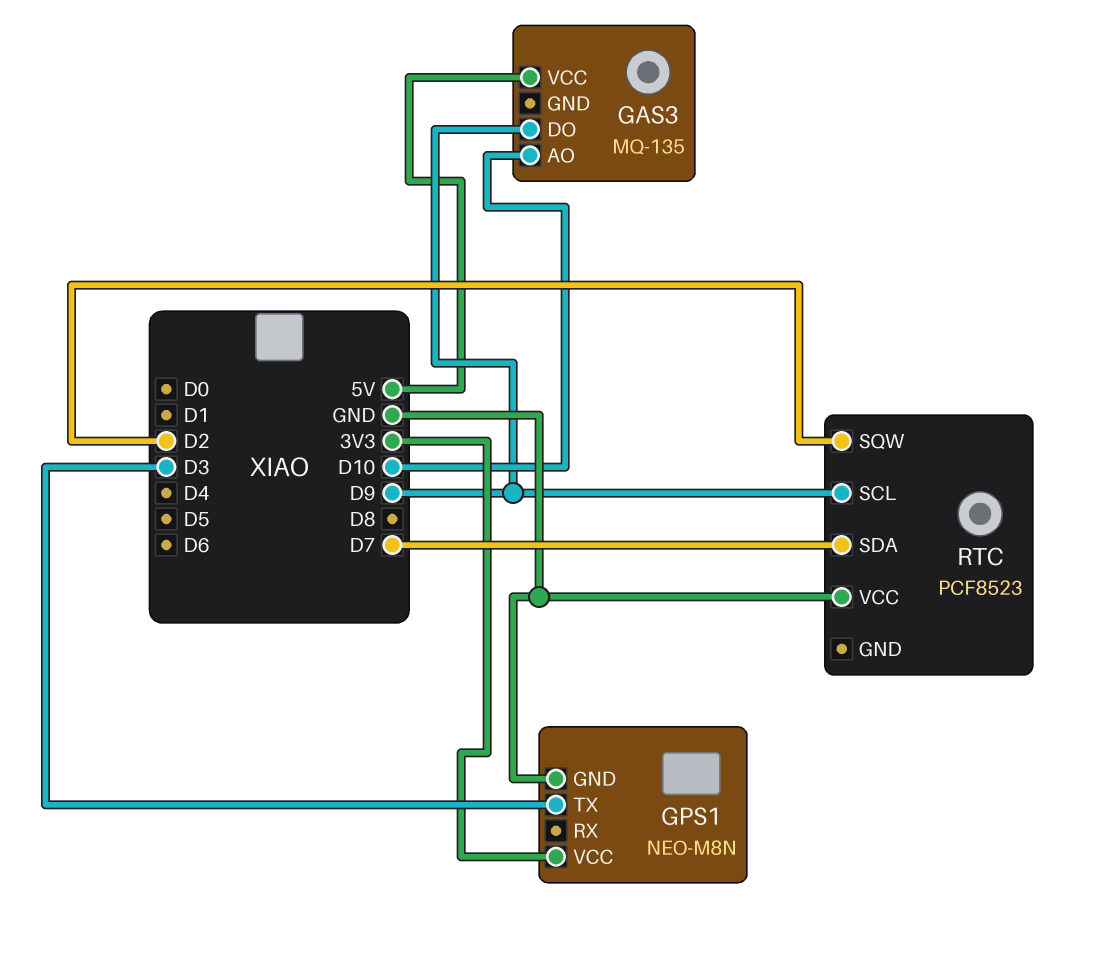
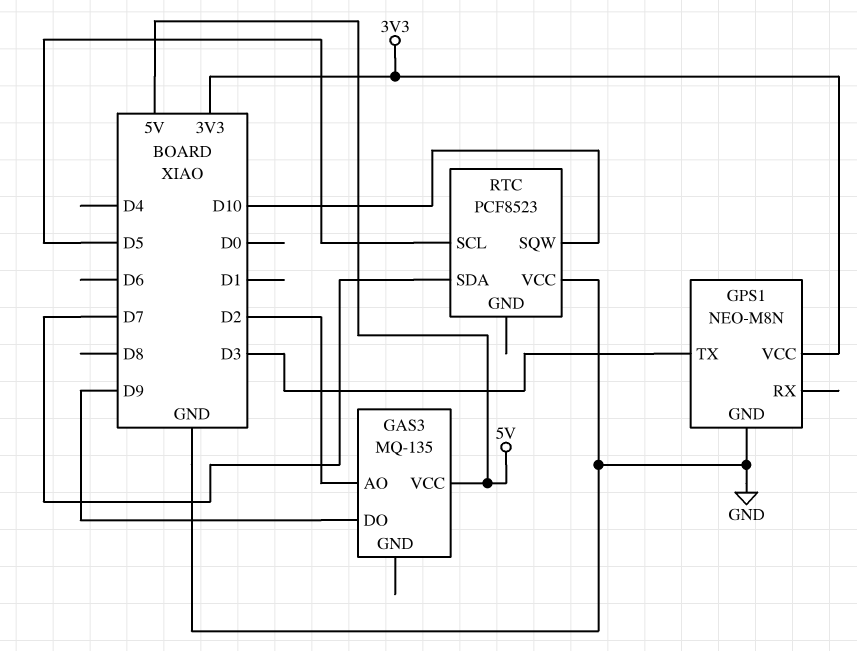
GAS3 pin AO: D10 -> D2
RTC pin SCL: D9 -> D5
RTC pin SQW: D2 -> D10

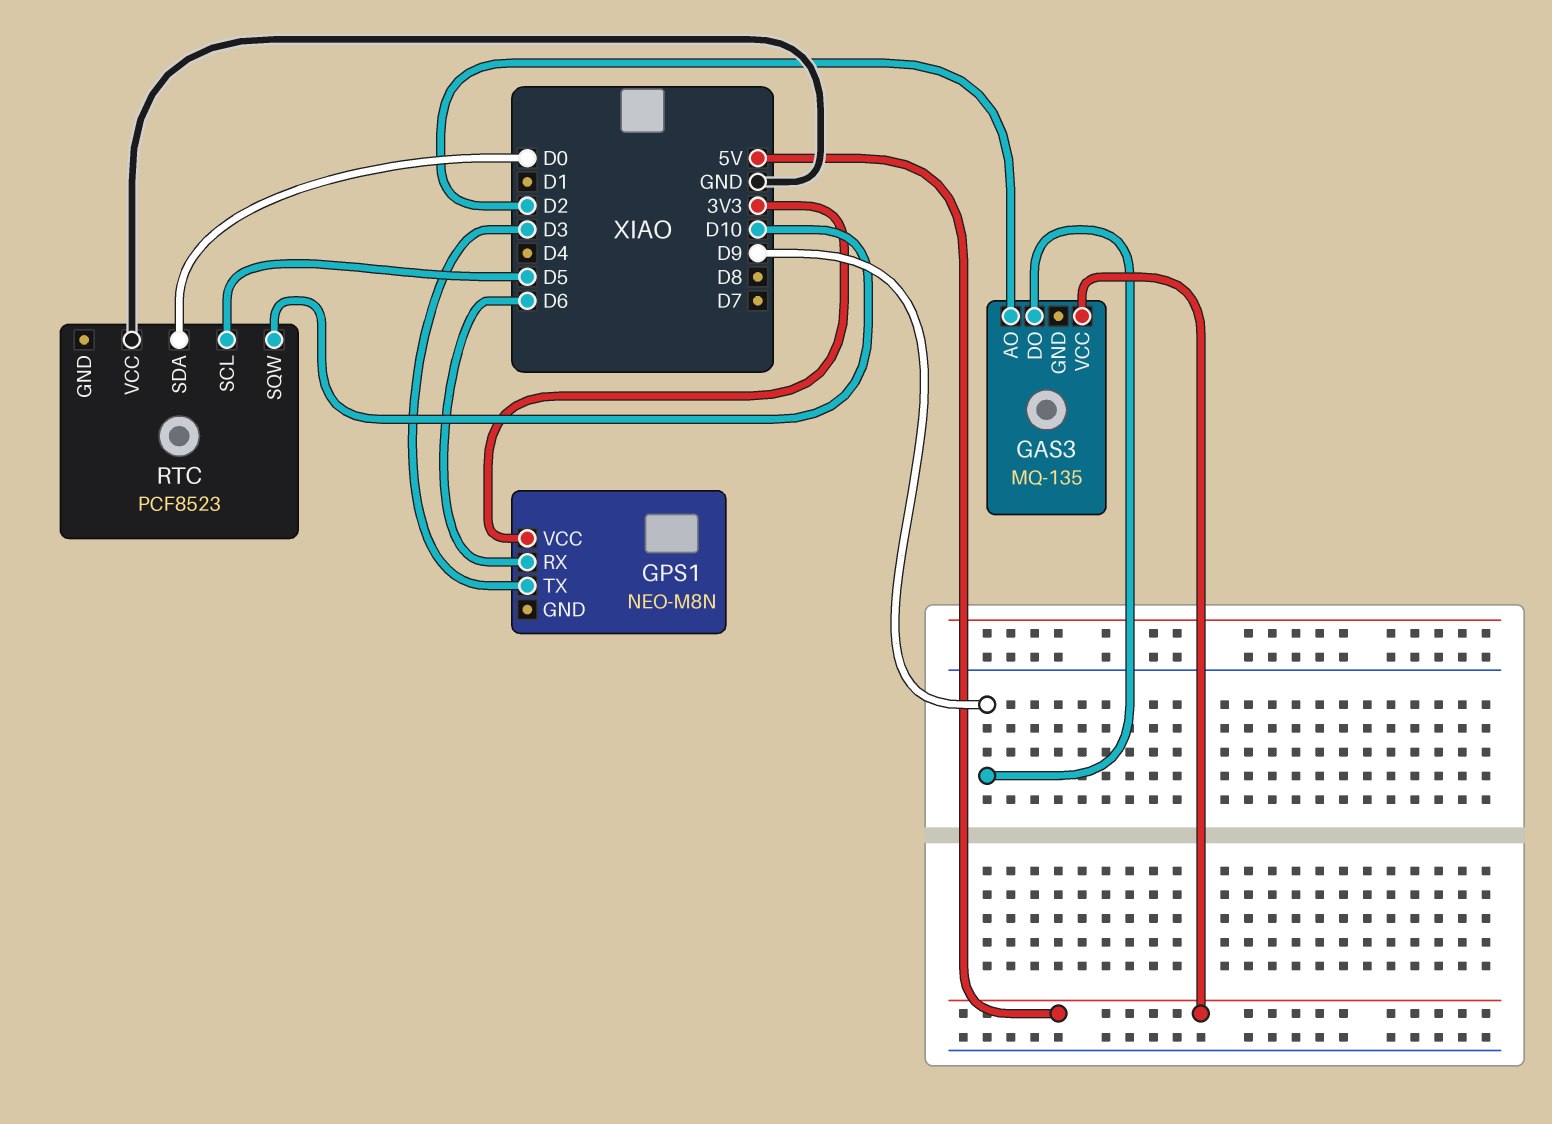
GPS1 pin GND: GND -> none
GPS1 pin RX: none -> D6
RTC pin SDA: D7 -> D0

